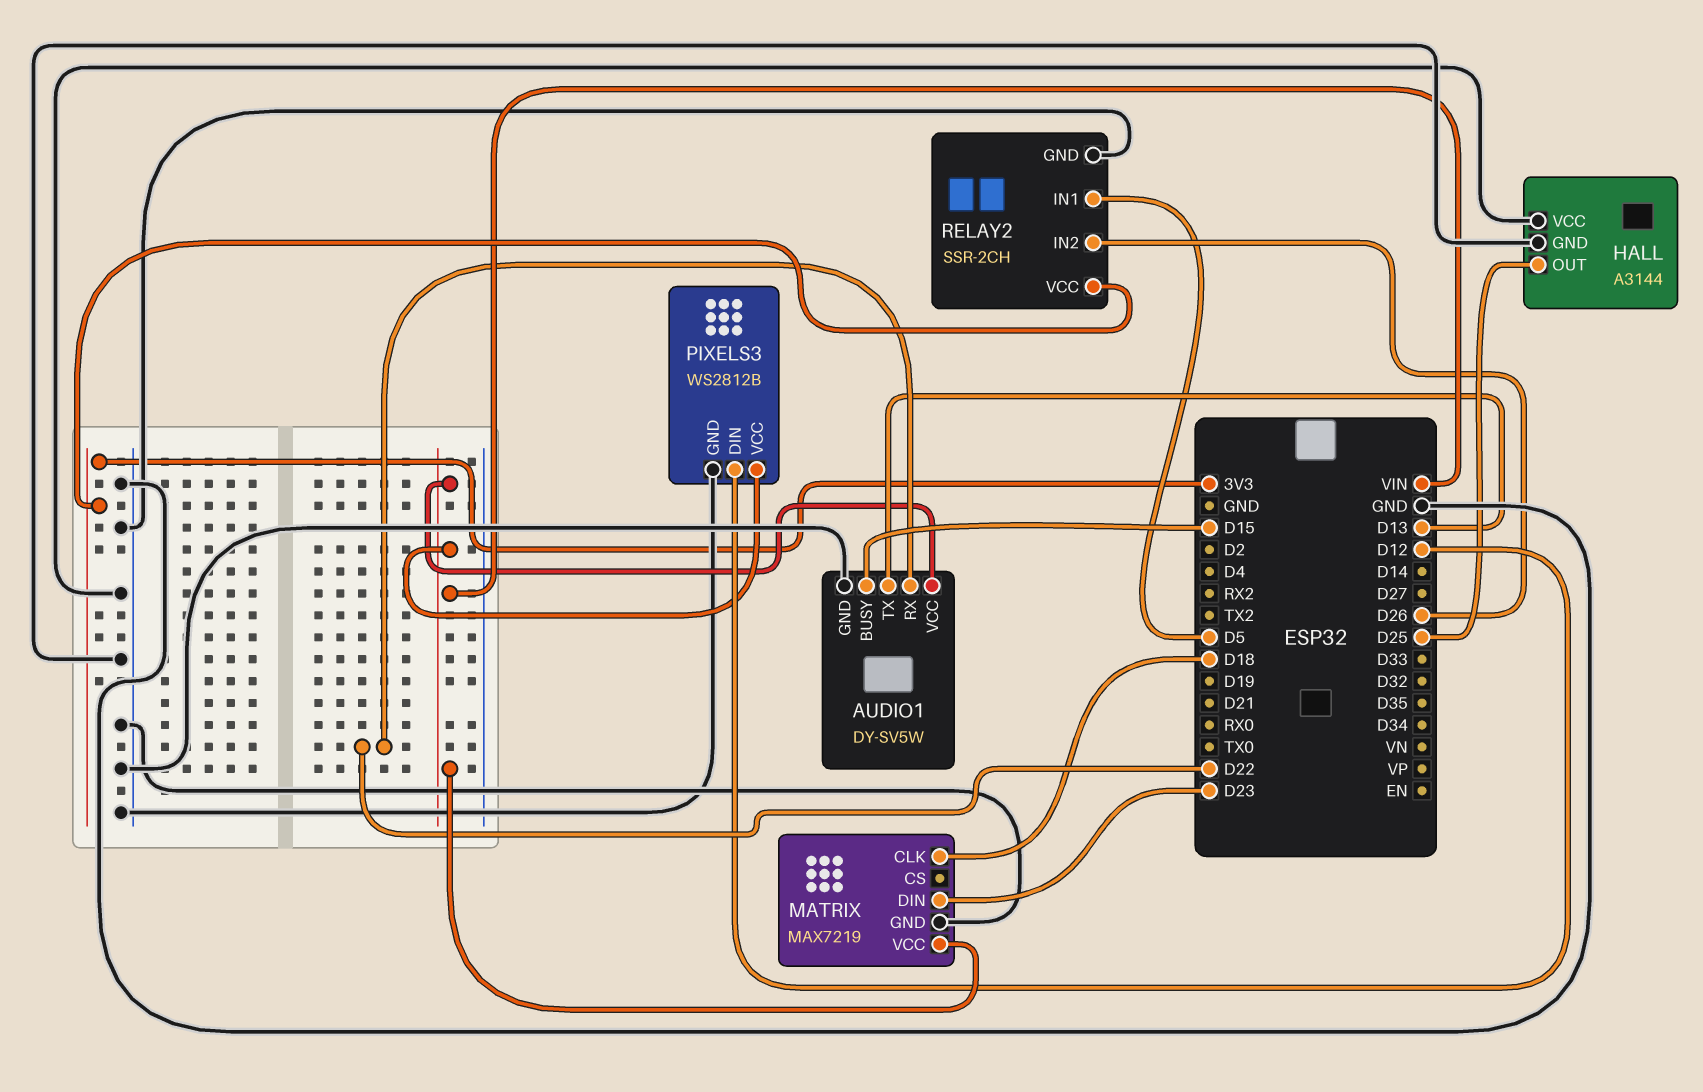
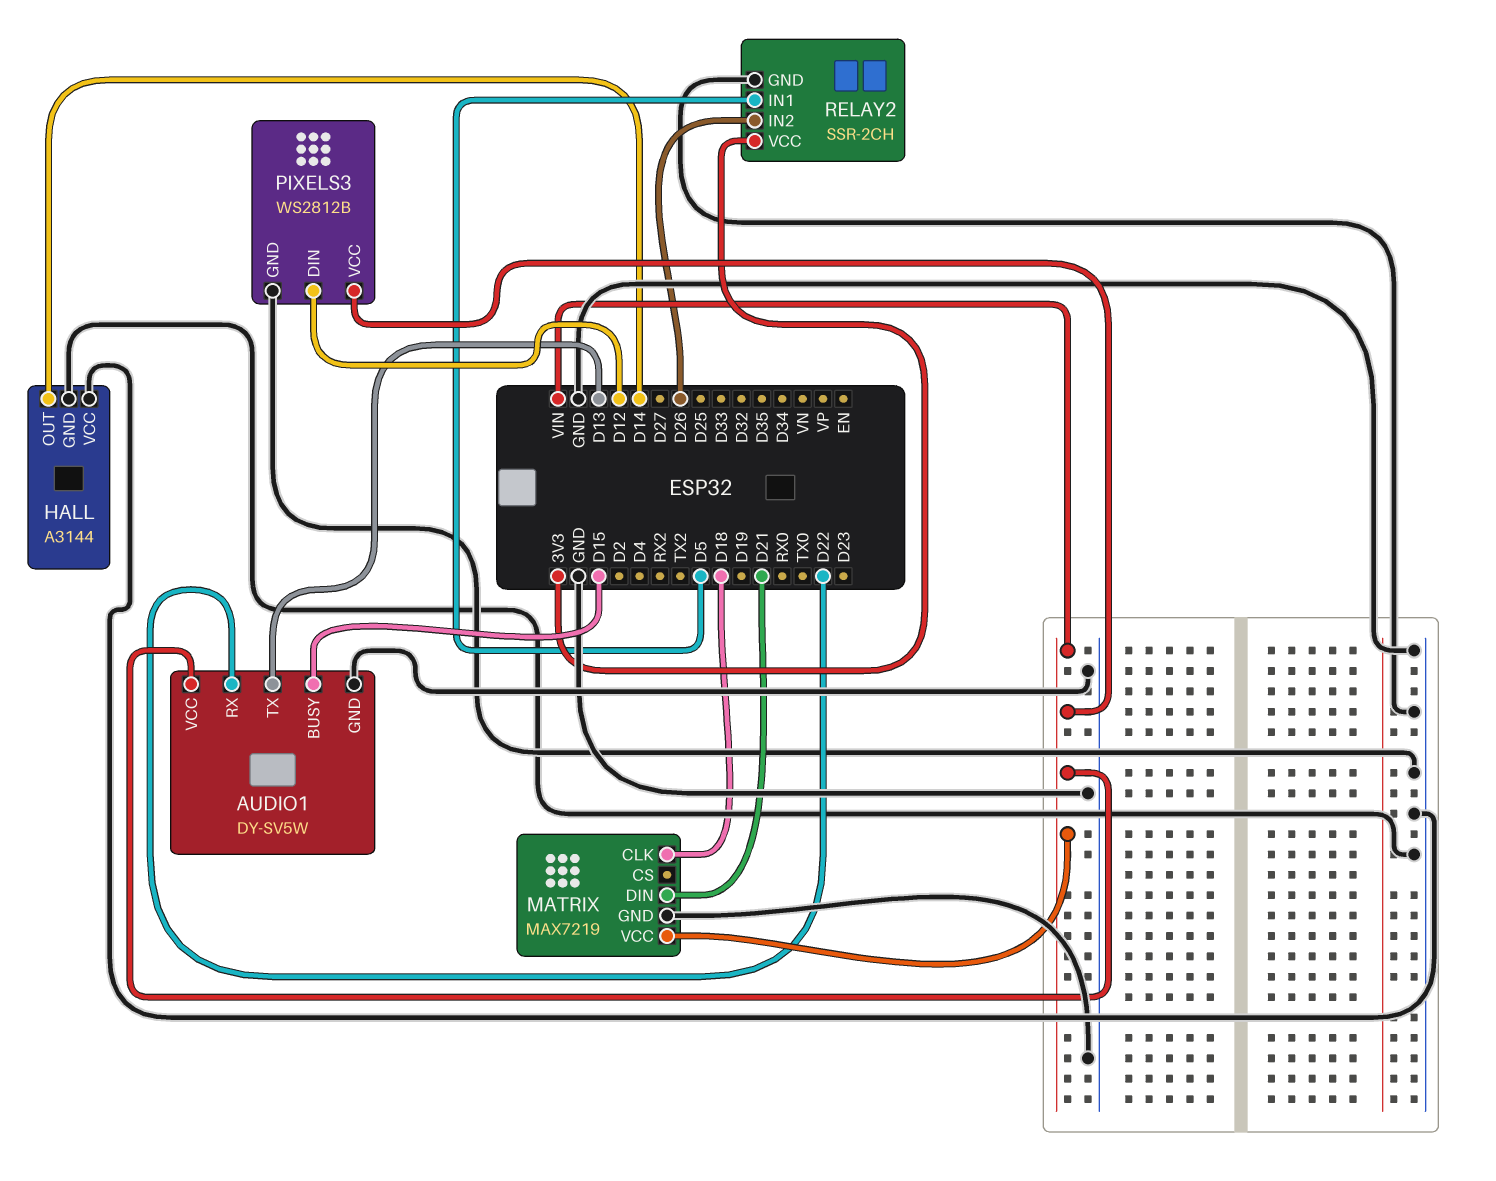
HALL pin OUT: D25 -> D14
MATRIX pin DIN: D23 -> D21

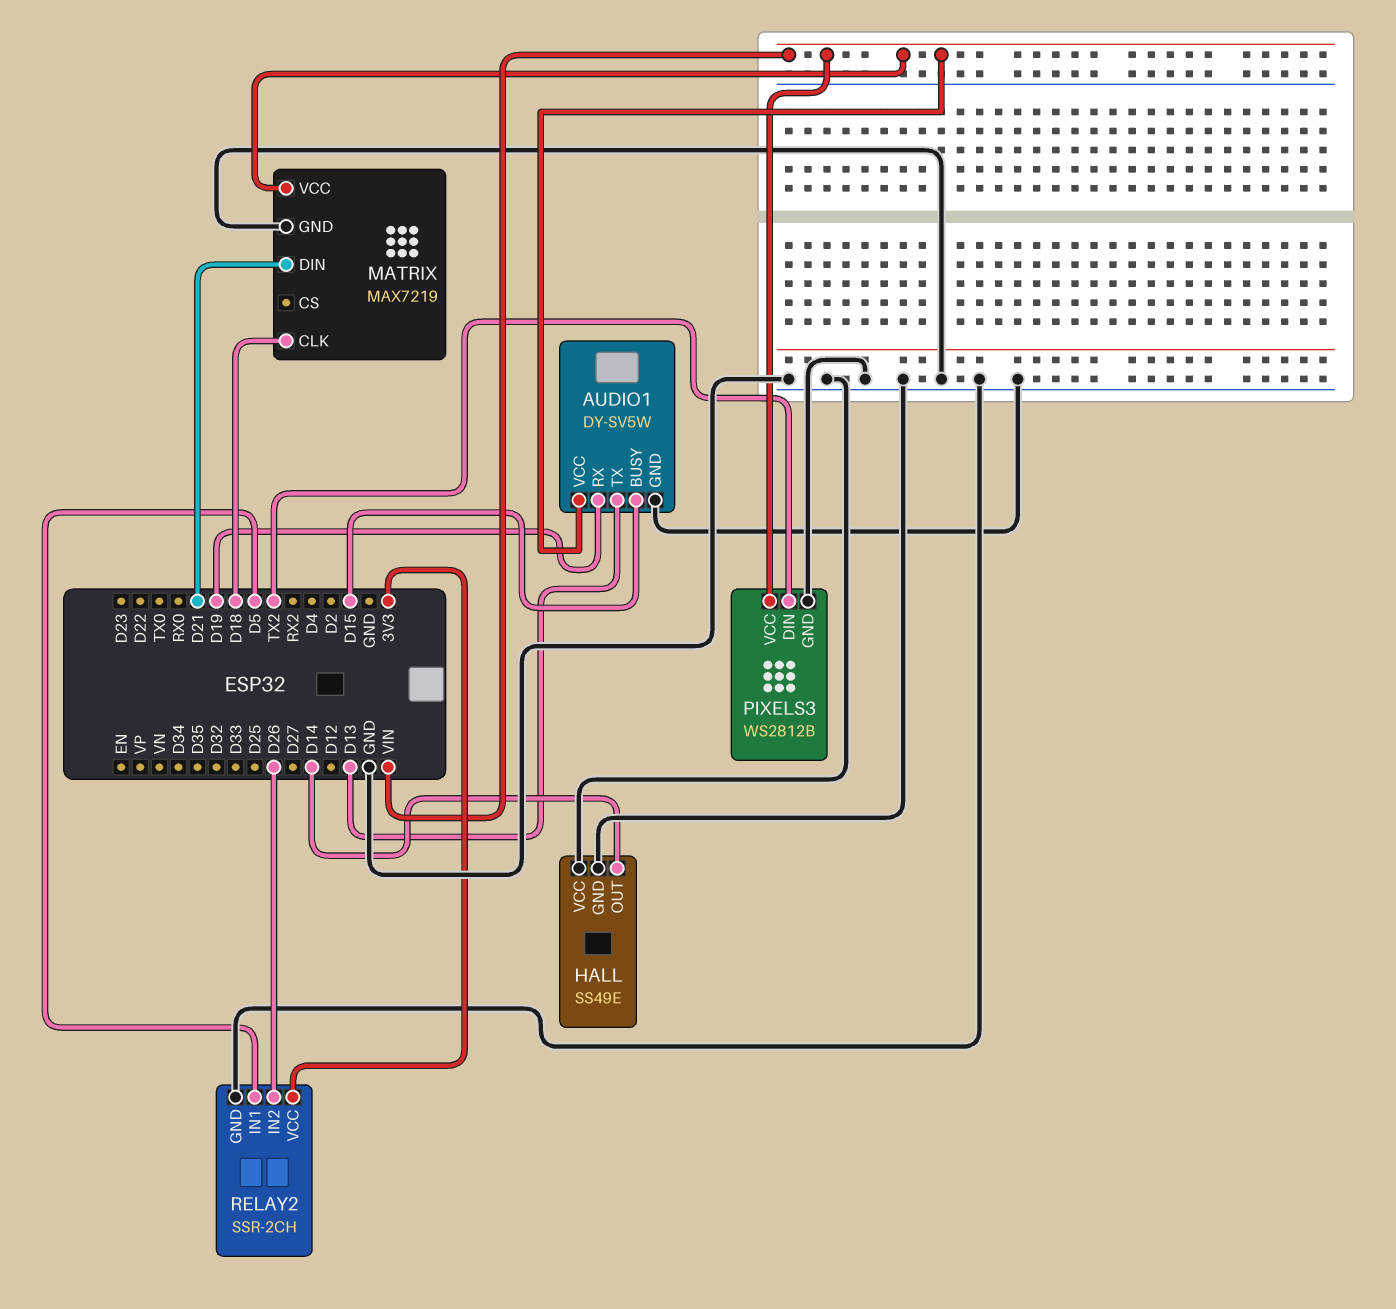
AUDIO1 pin RX: D22 -> D19
HALL: A3144 -> SS49E
PIXELS3 pin DIN: D12 -> TX2

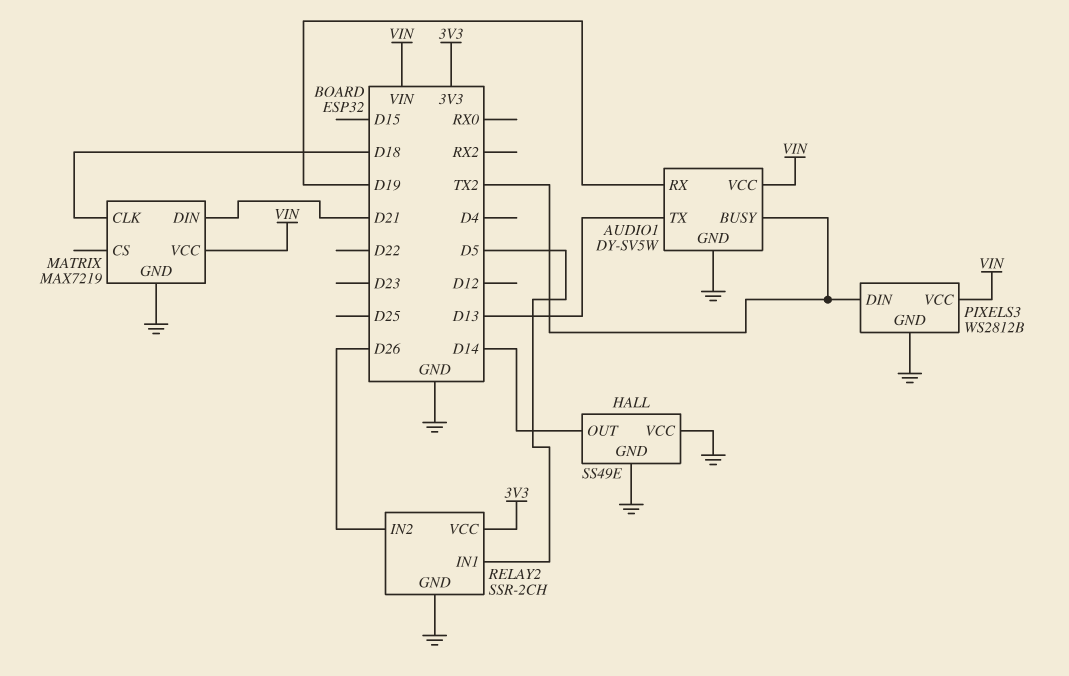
AUDIO1 pin BUSY: D15 -> TX2

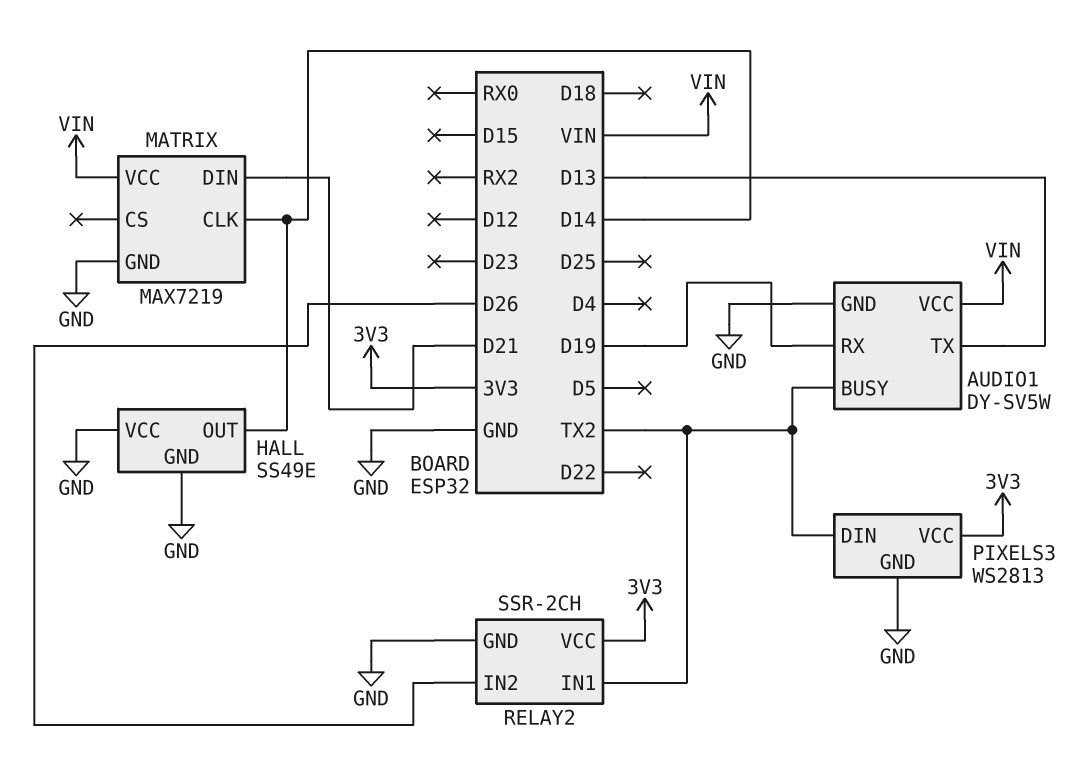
MATRIX pin CLK: D18 -> D14
PIXELS3: WS2812B -> WS2813
PIXELS3 pin VCC: VIN -> 3V3
RELAY2 pin IN1: D5 -> TX2

